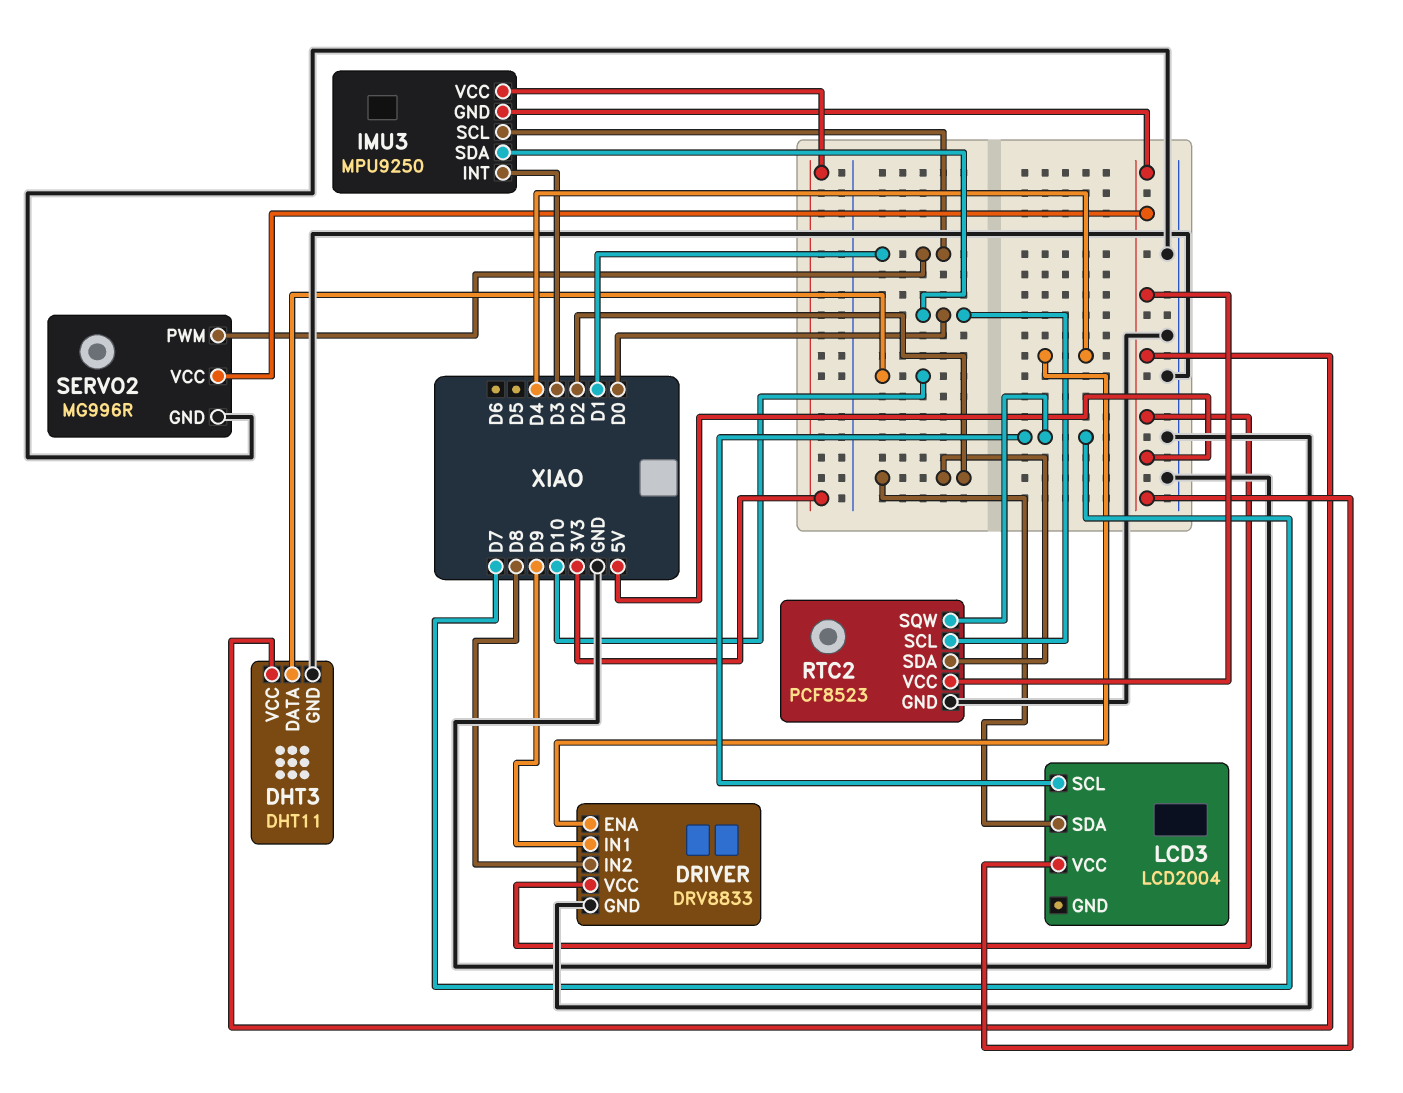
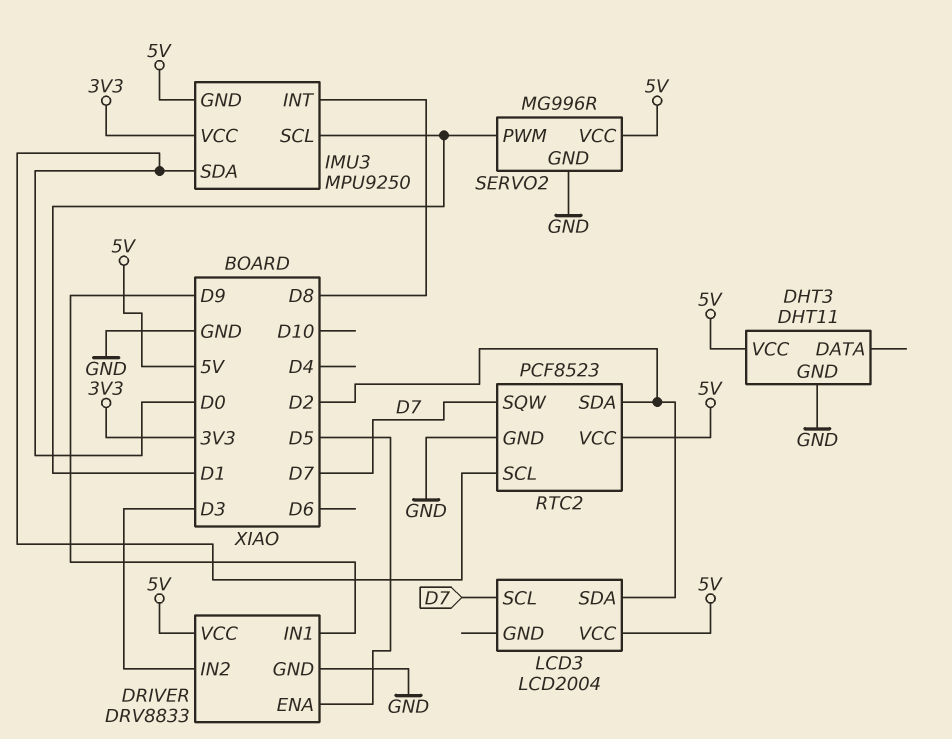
DHT3 pin DATA: D10 -> none
DRIVER pin ENA: D4 -> D5
DRIVER pin IN2: D8 -> D3
IMU3 pin INT: D3 -> D8

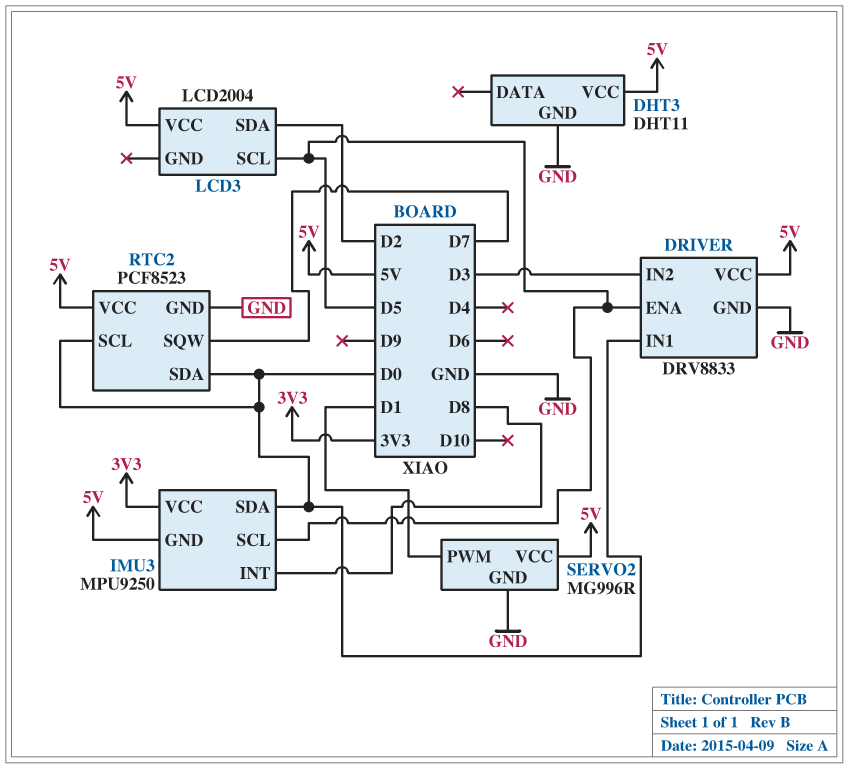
DRIVER pin IN1: D9 -> D0
IMU3 pin SCL: D1 -> D5
LCD3 pin SCL: D7 -> D5
RTC2 pin SDA: D2 -> D0

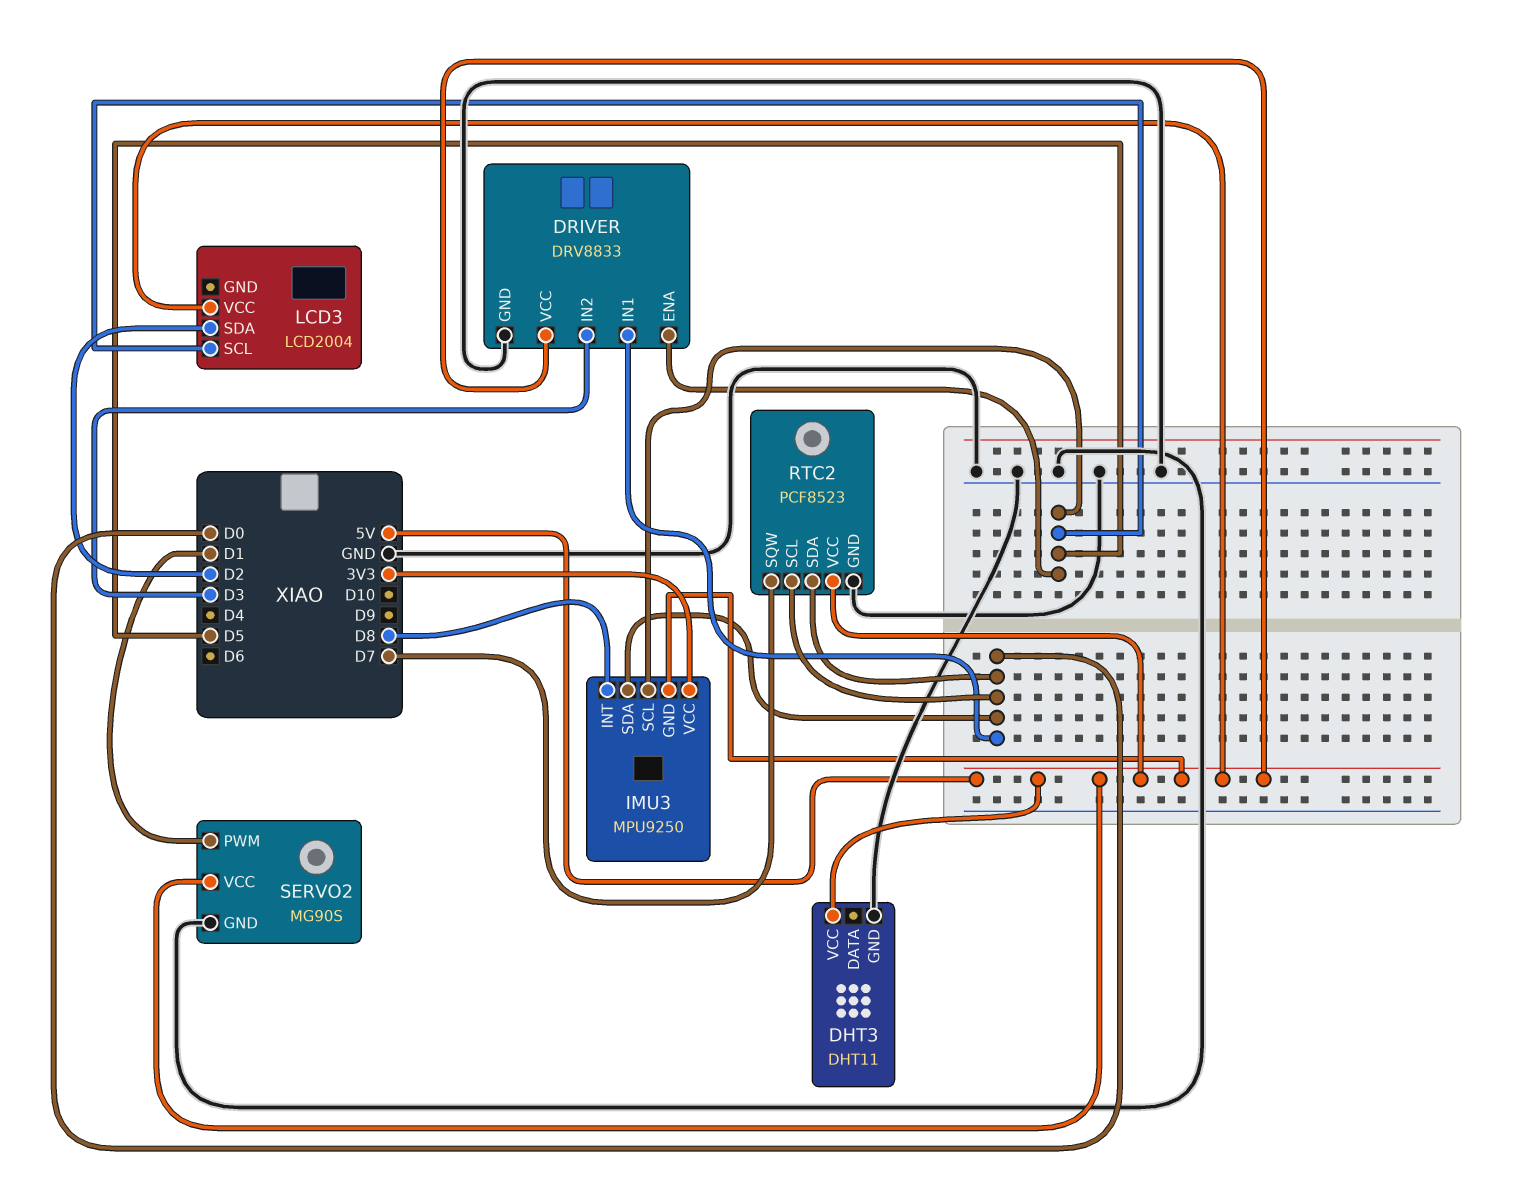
SERVO2: MG996R -> MG90S

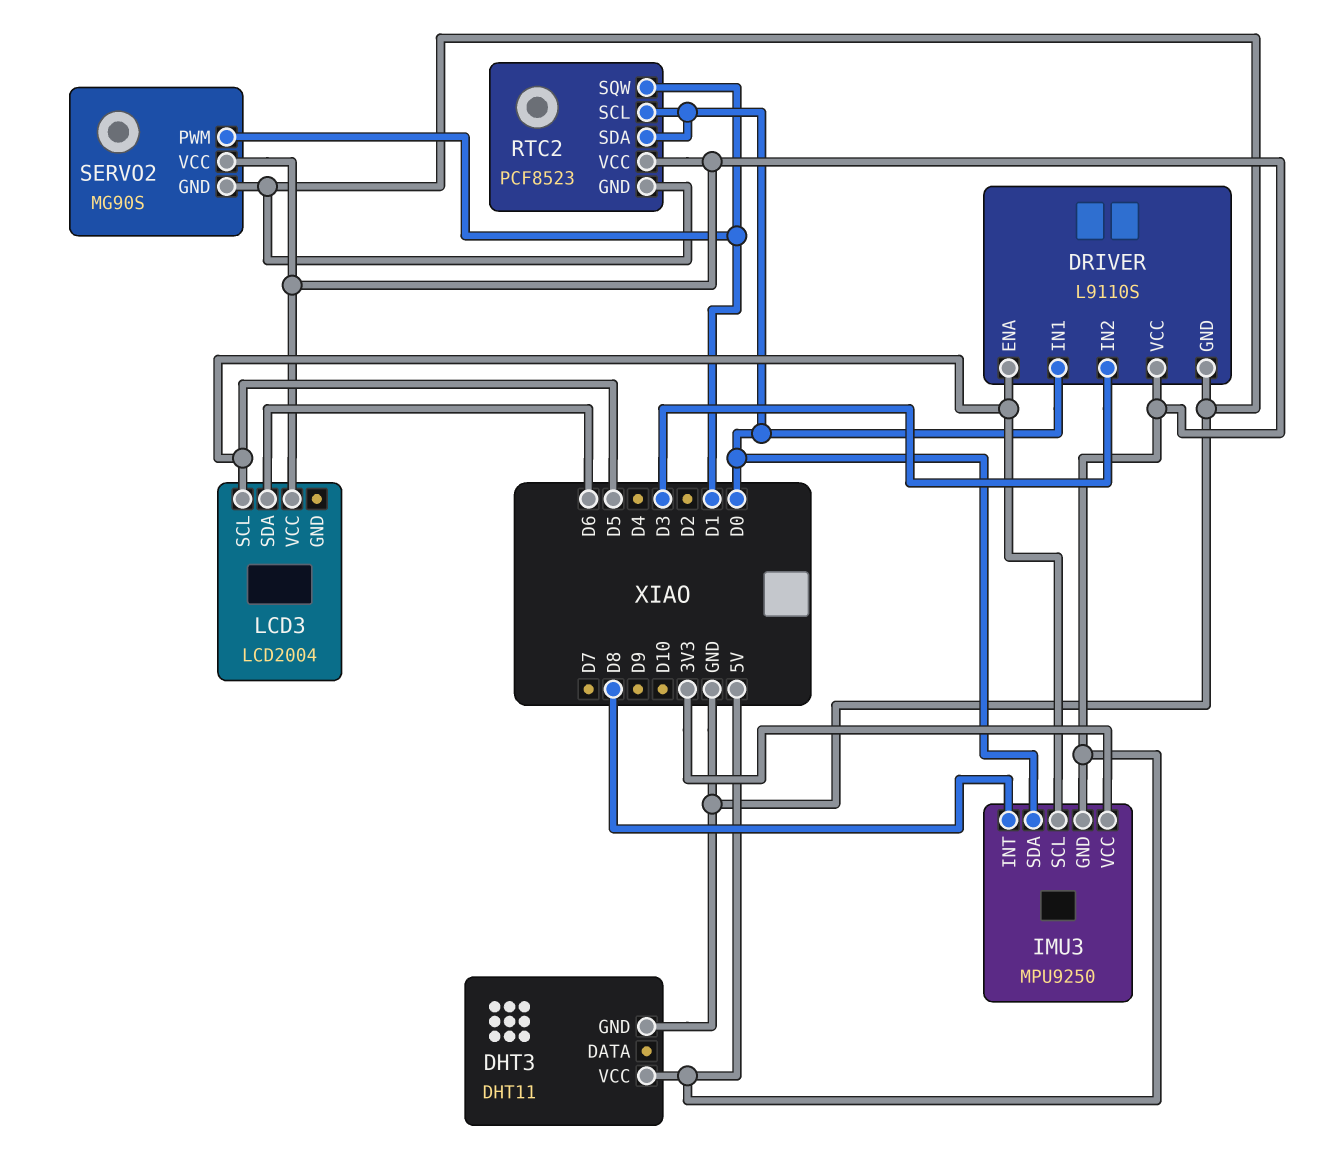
DRIVER: DRV8833 -> L9110S
LCD3 pin SDA: D2 -> D6
RTC2 pin SQW: D7 -> D1

